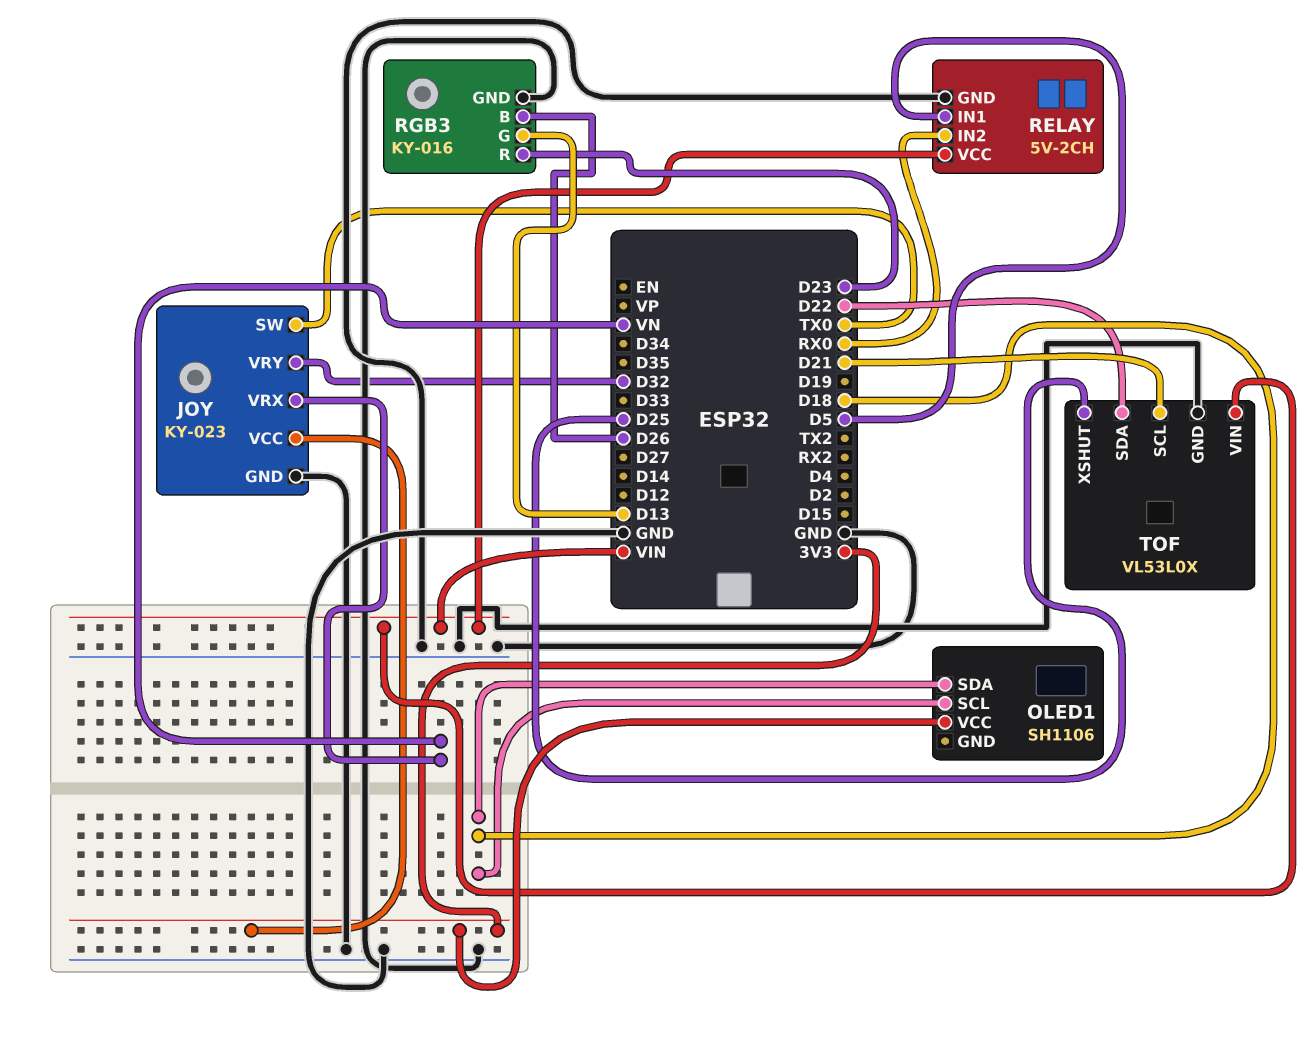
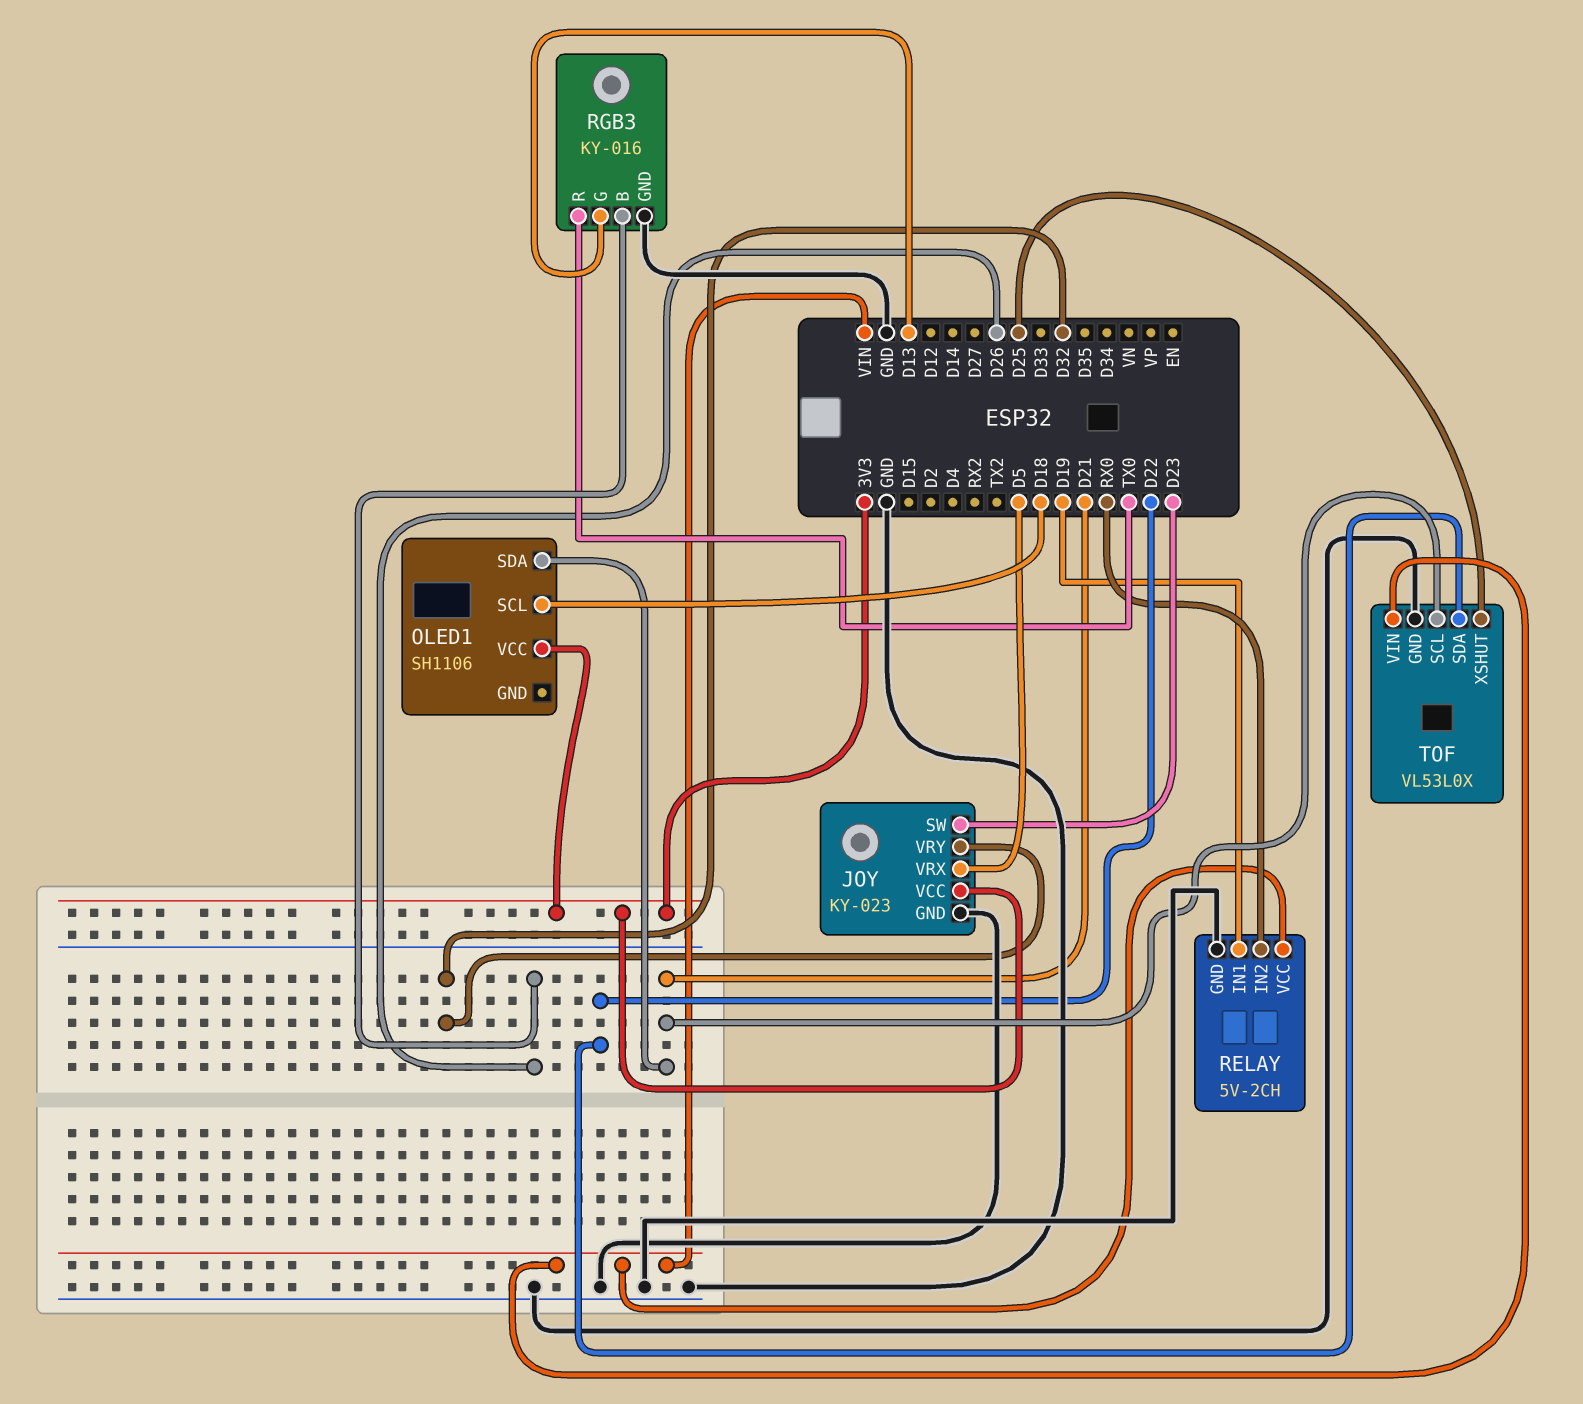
JOY pin SW: TX0 -> D23
JOY pin VRX: VN -> D5
OLED1 pin SDA: D18 -> D21
RELAY pin IN1: D5 -> D19
RGB3 pin R: D23 -> TX0

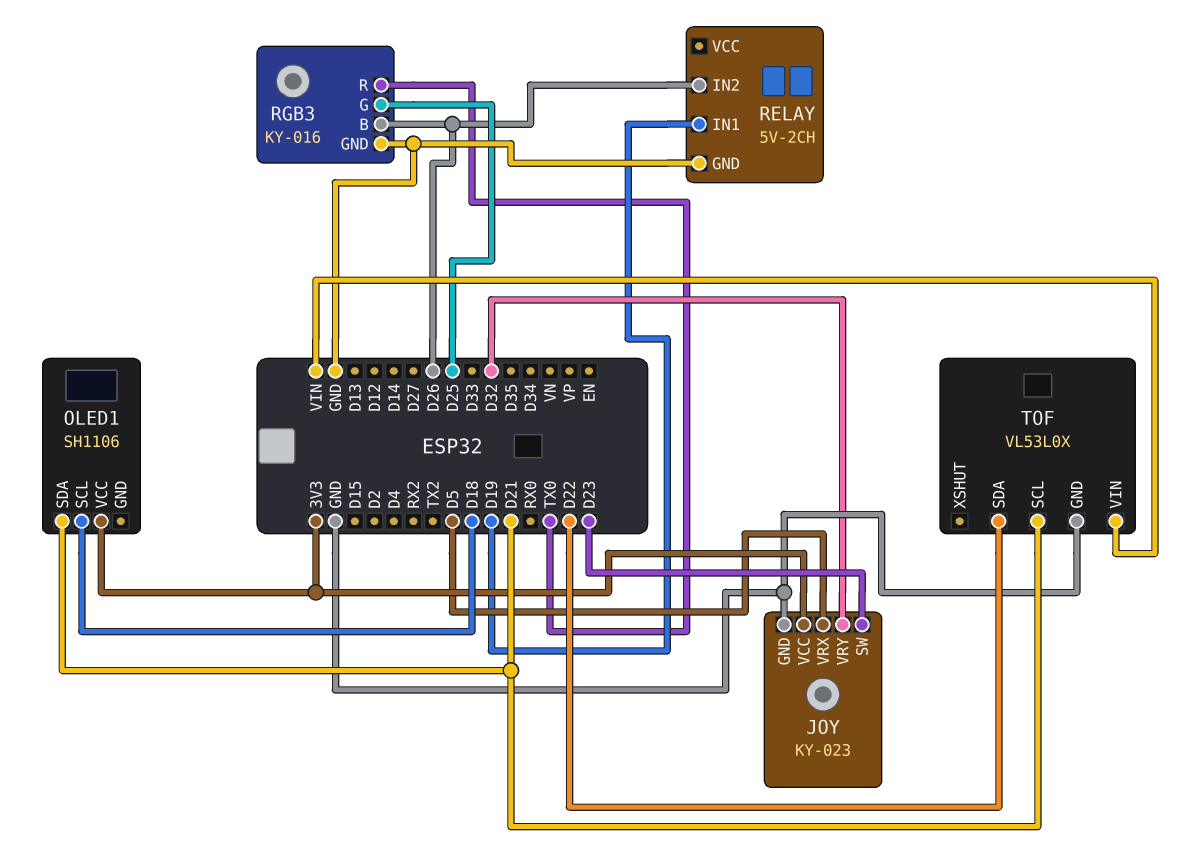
RELAY pin IN2: RX0 -> D26
RELAY pin VCC: VIN -> none
RGB3 pin G: D13 -> D25
TOF pin XSHUT: D25 -> none

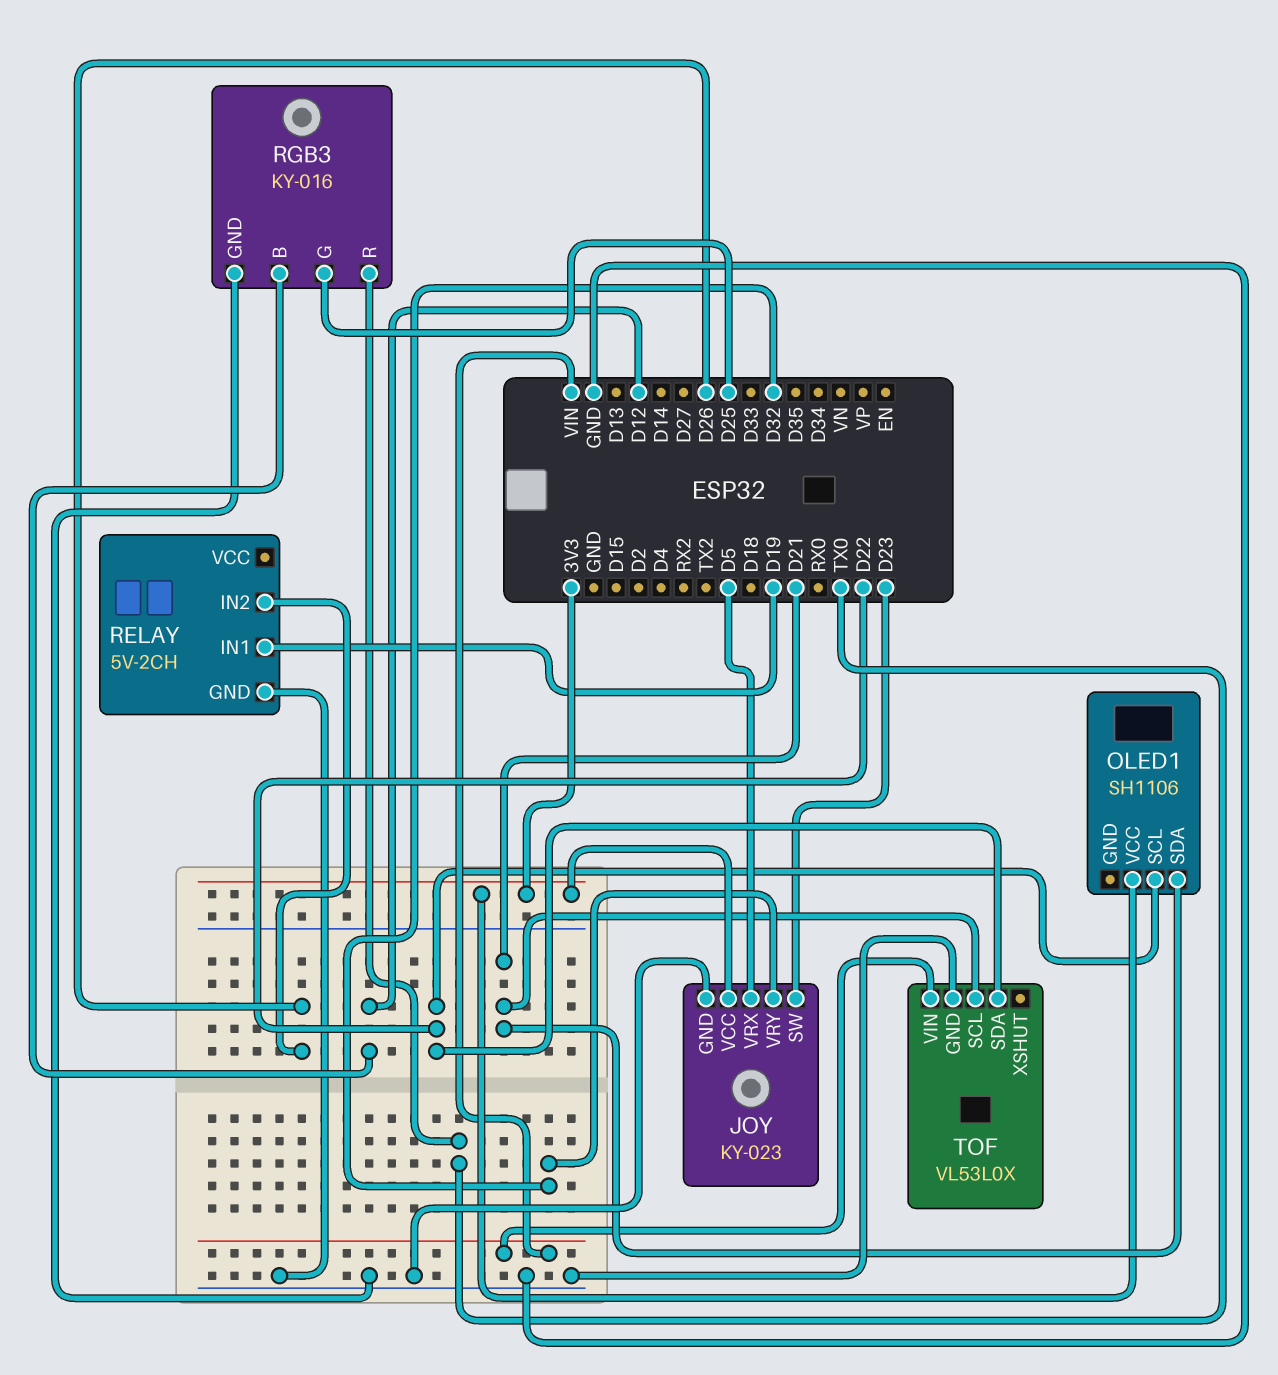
OLED1 pin SCL: D18 -> D22
RGB3 pin B: D26 -> D12

